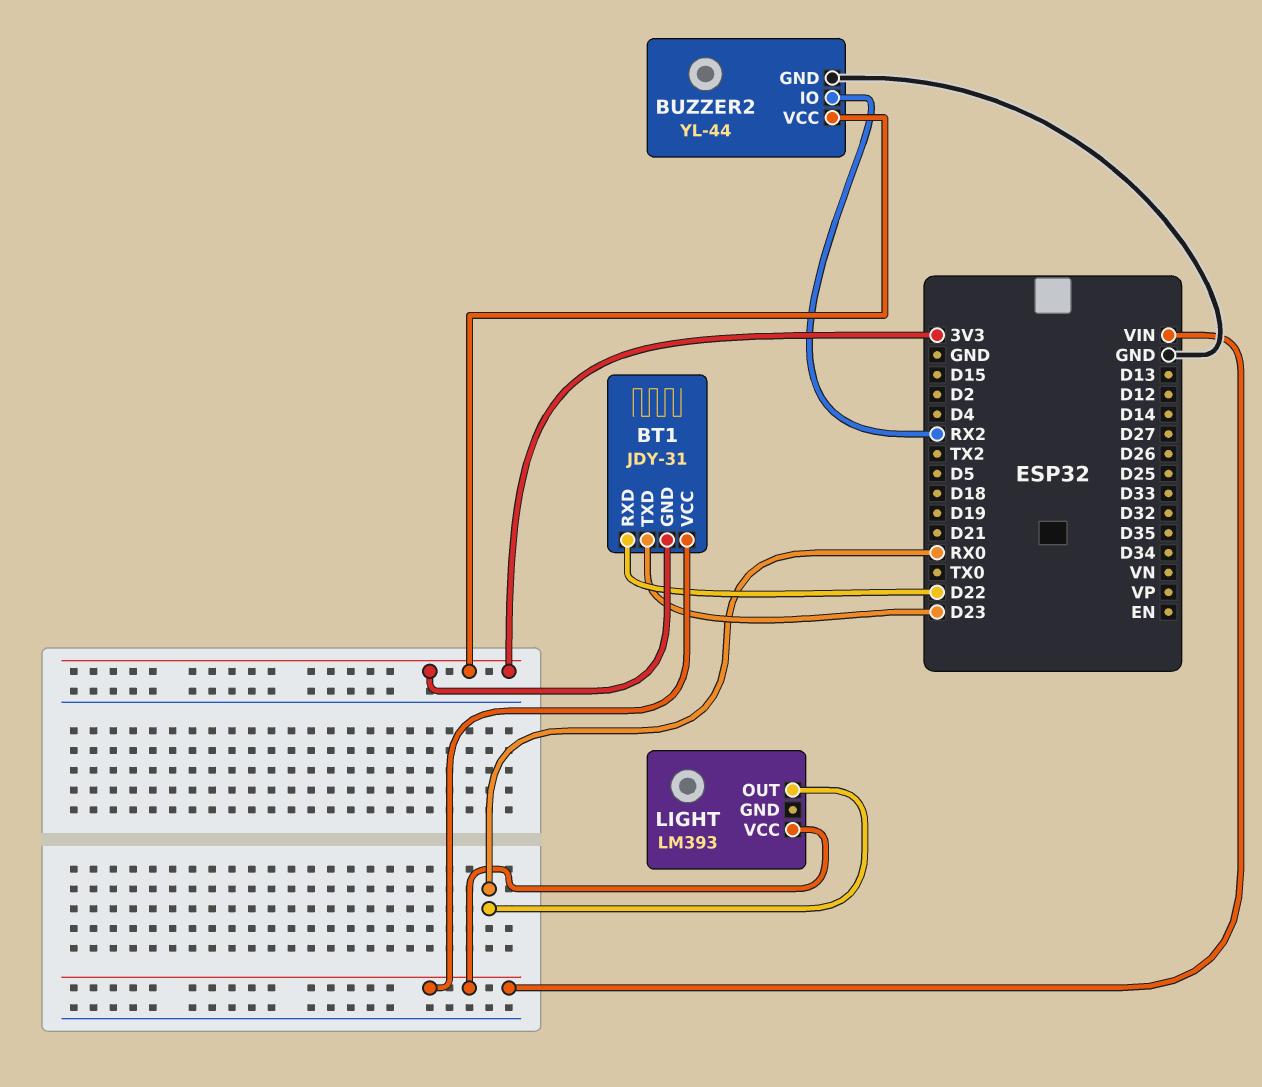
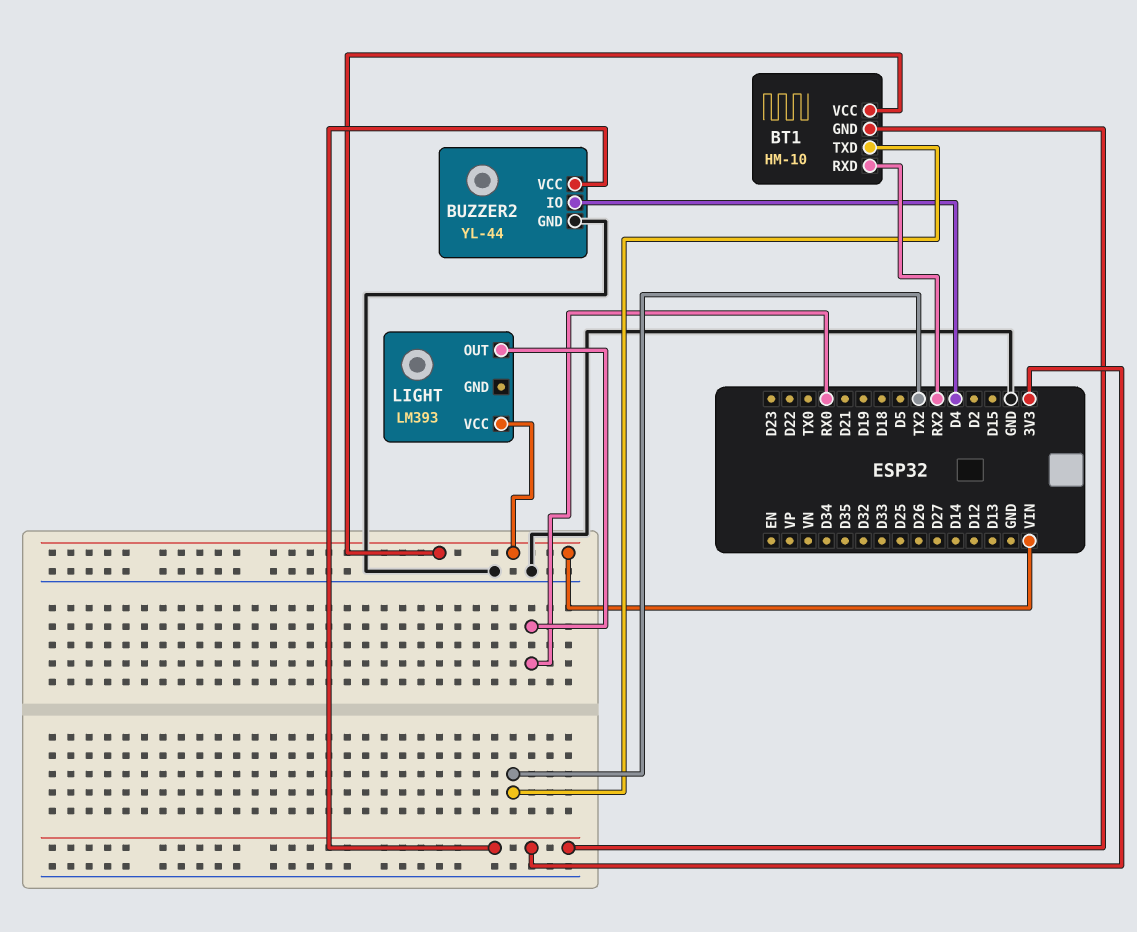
BT1: JDY-31 -> HM-10
BT1 pin RXD: D22 -> RX2
BT1 pin TXD: D23 -> TX2
BUZZER2 pin IO: RX2 -> D4

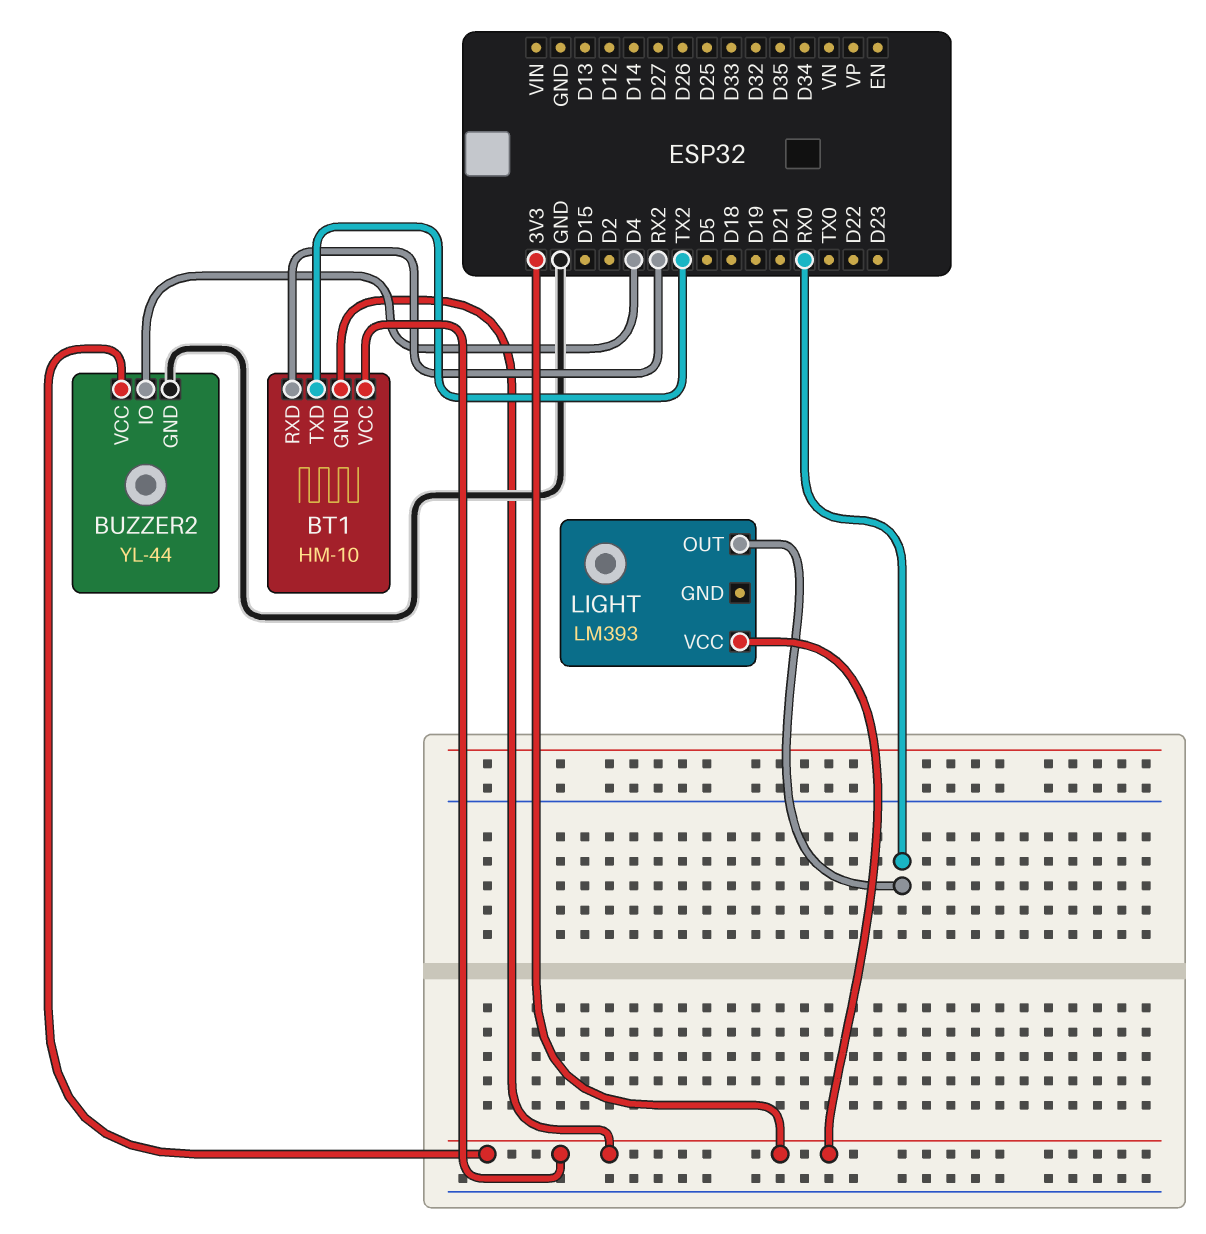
BT1 pin VCC: VIN -> 3V3
LIGHT pin VCC: VIN -> 3V3

